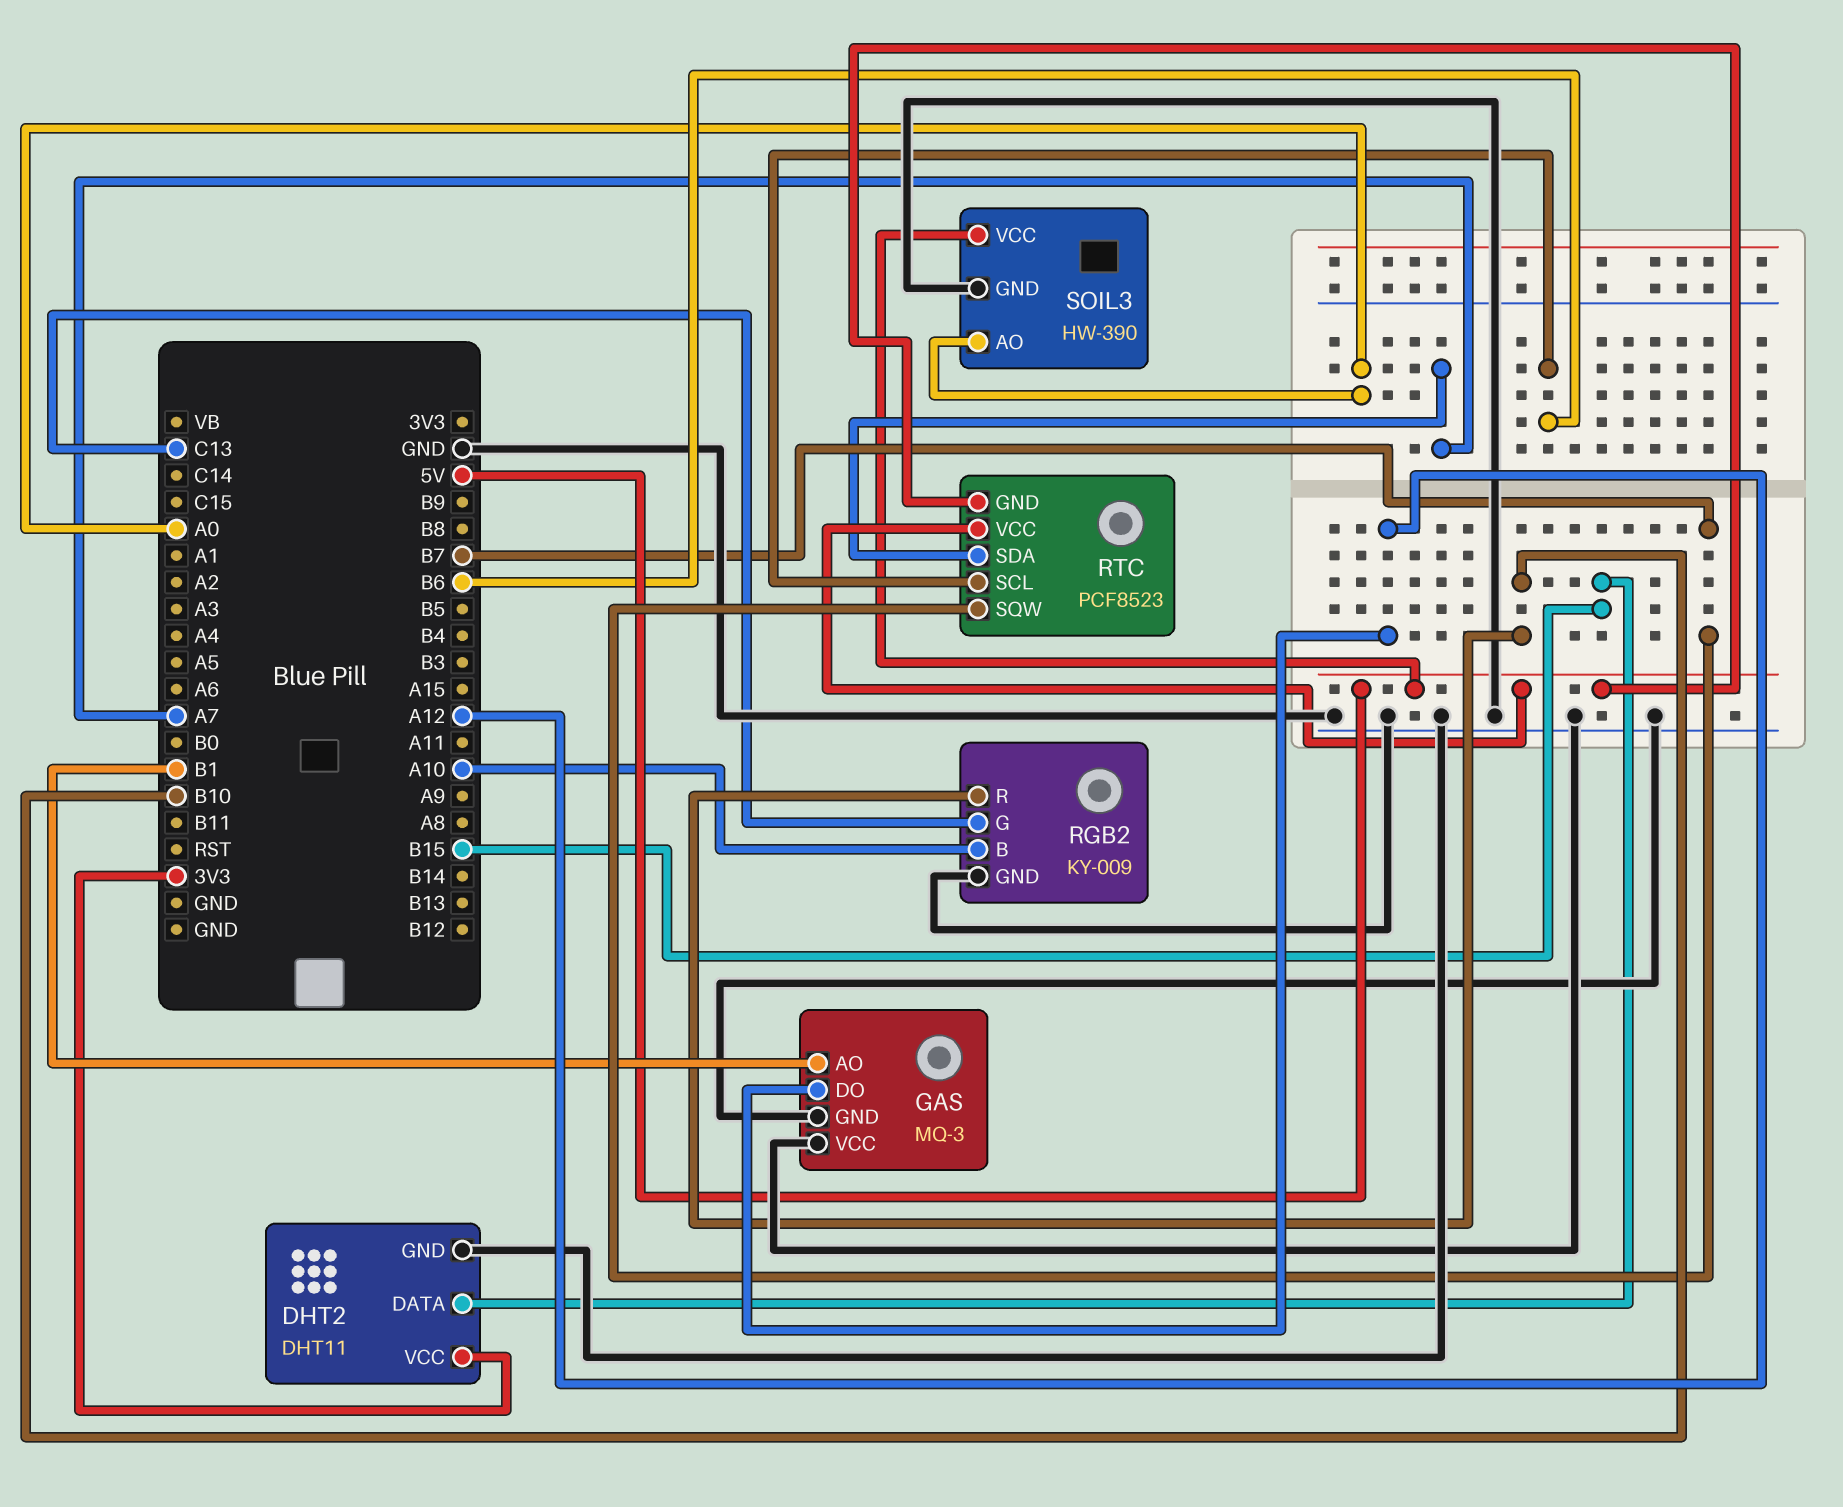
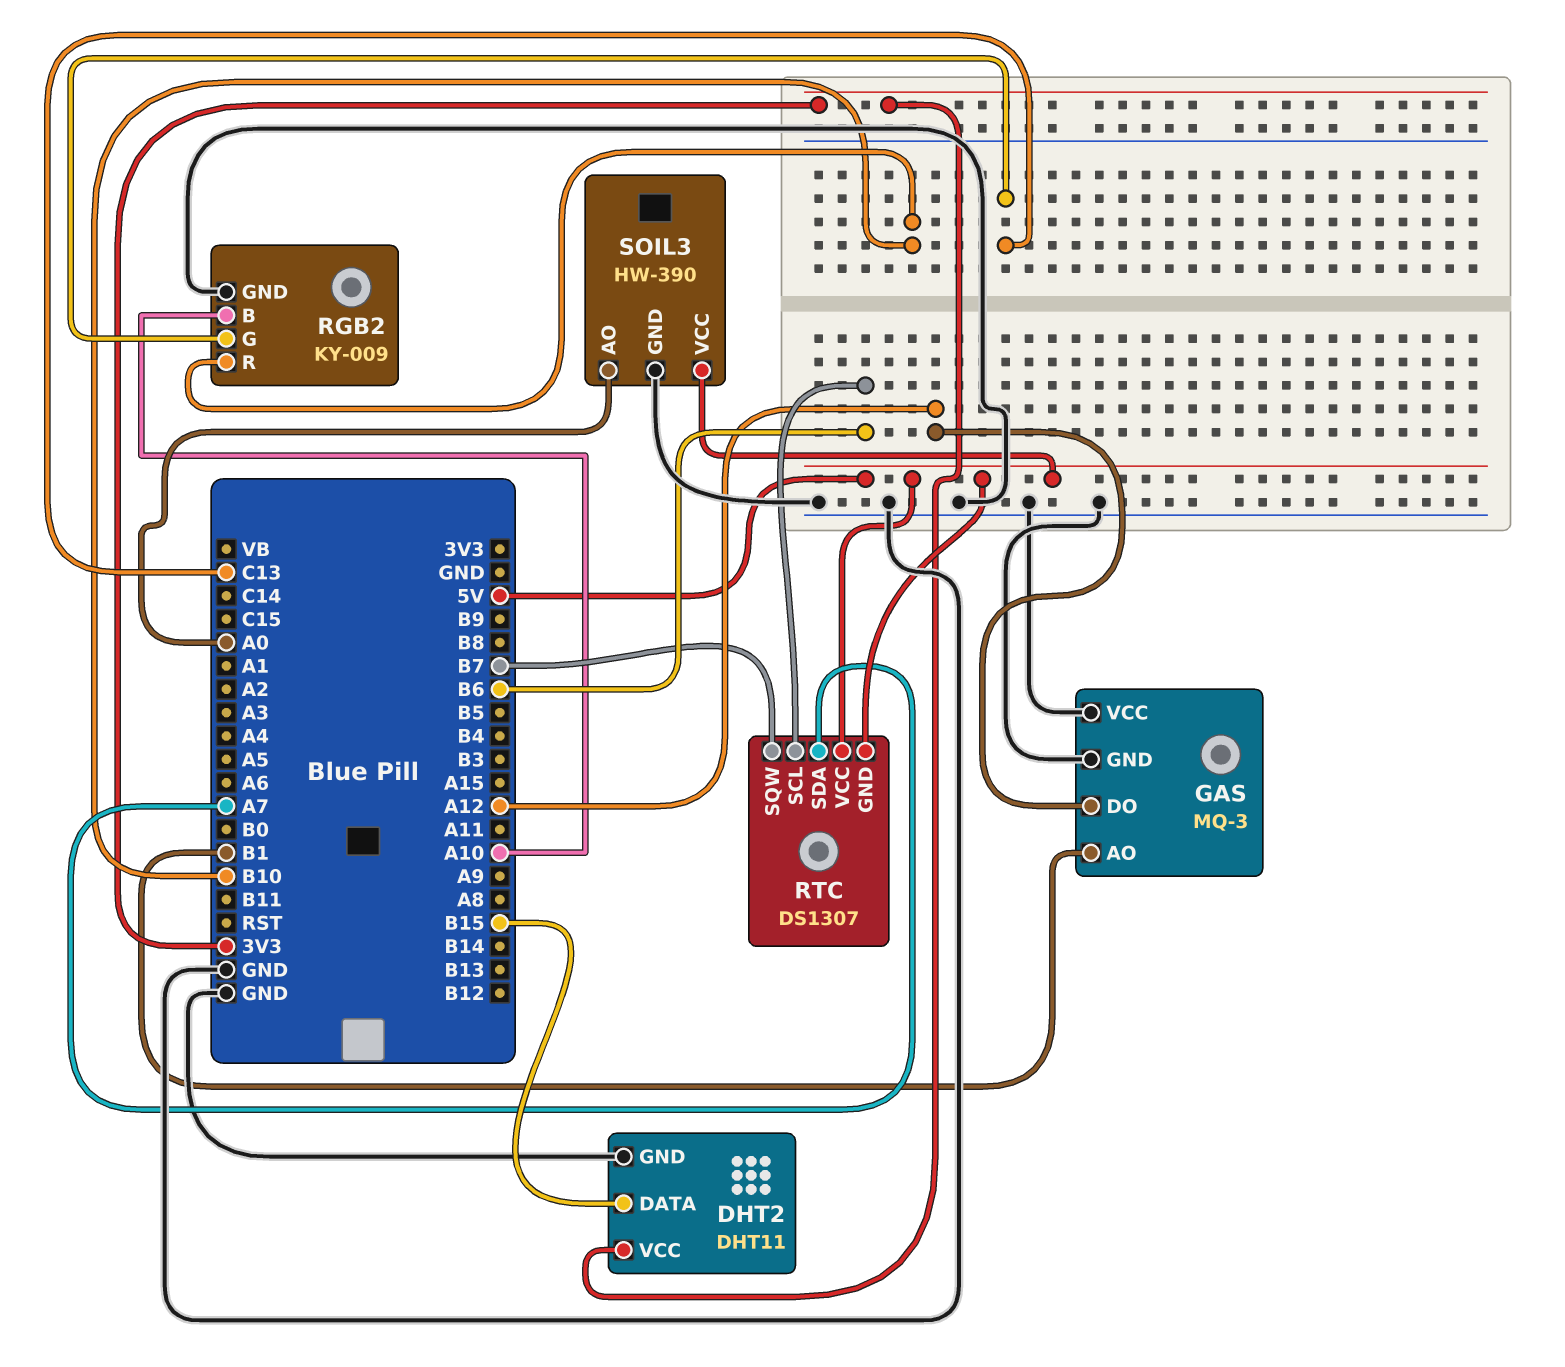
RTC: PCF8523 -> DS1307

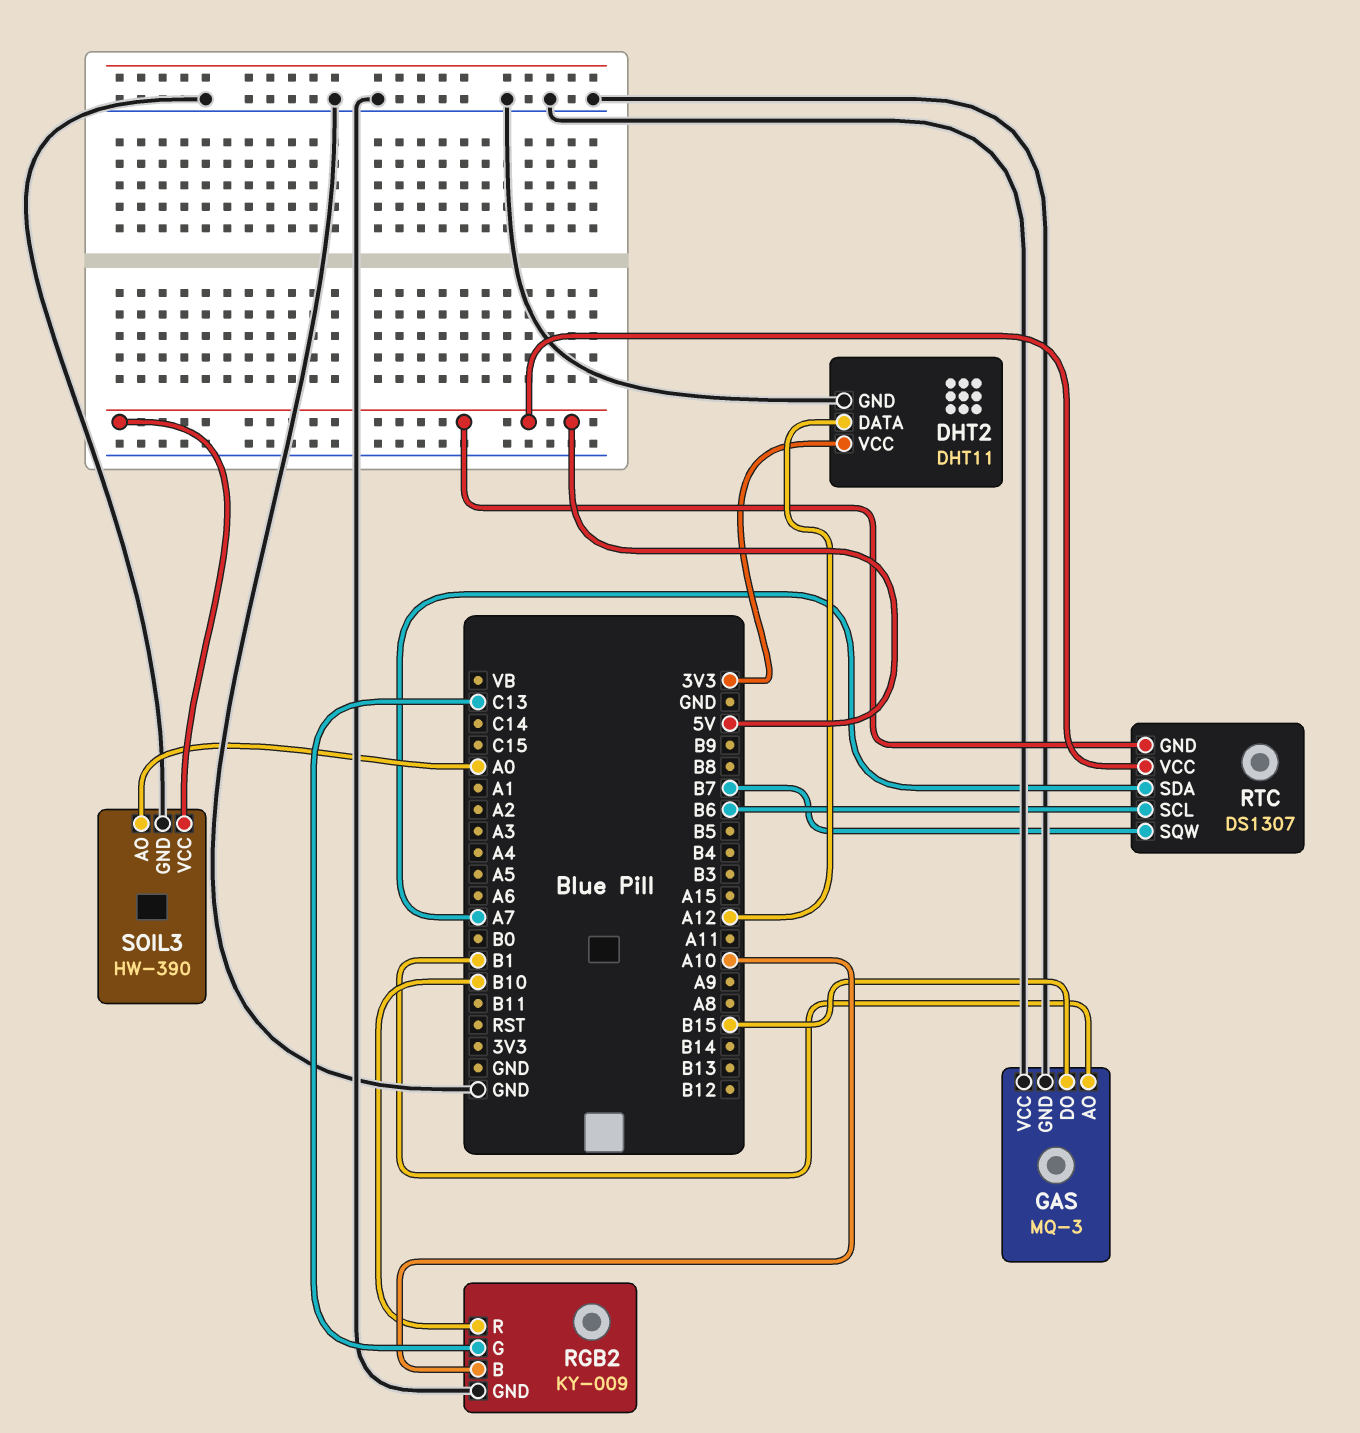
DHT2 pin DATA: B15 -> A12
GAS pin DO: A12 -> B15

